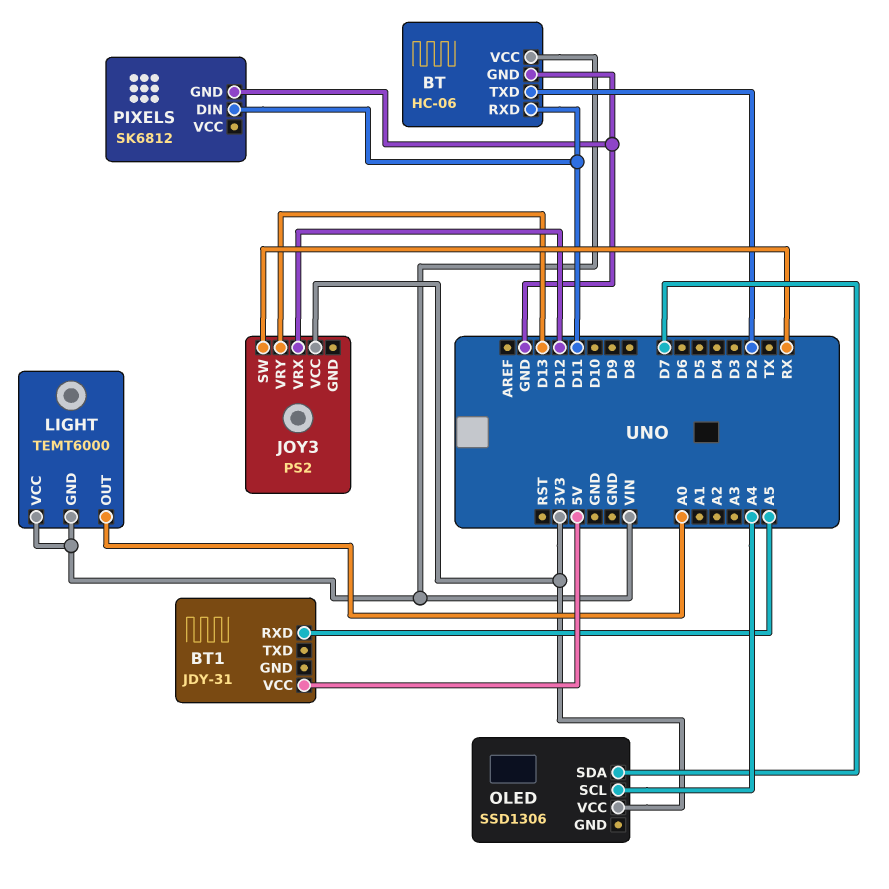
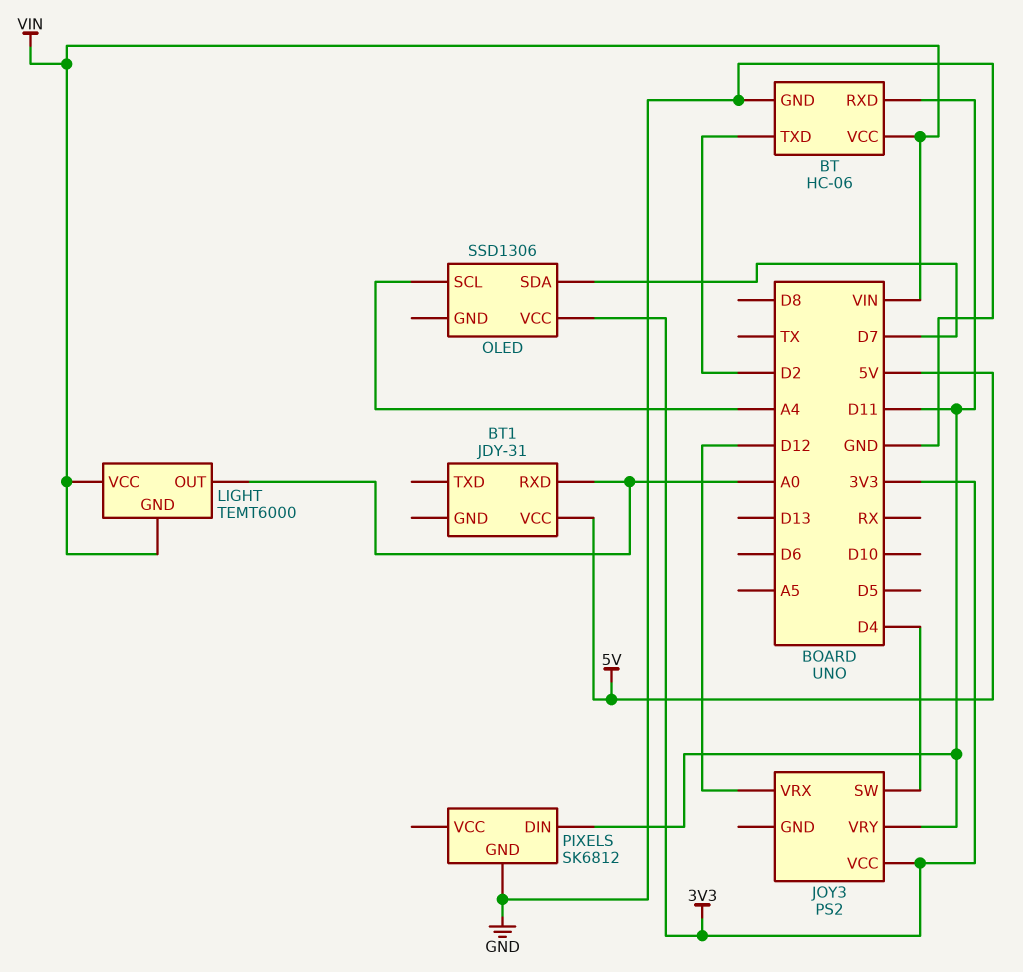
BT1 pin RXD: A5 -> A0
JOY3 pin SW: RX -> D4
JOY3 pin VRY: D13 -> D11

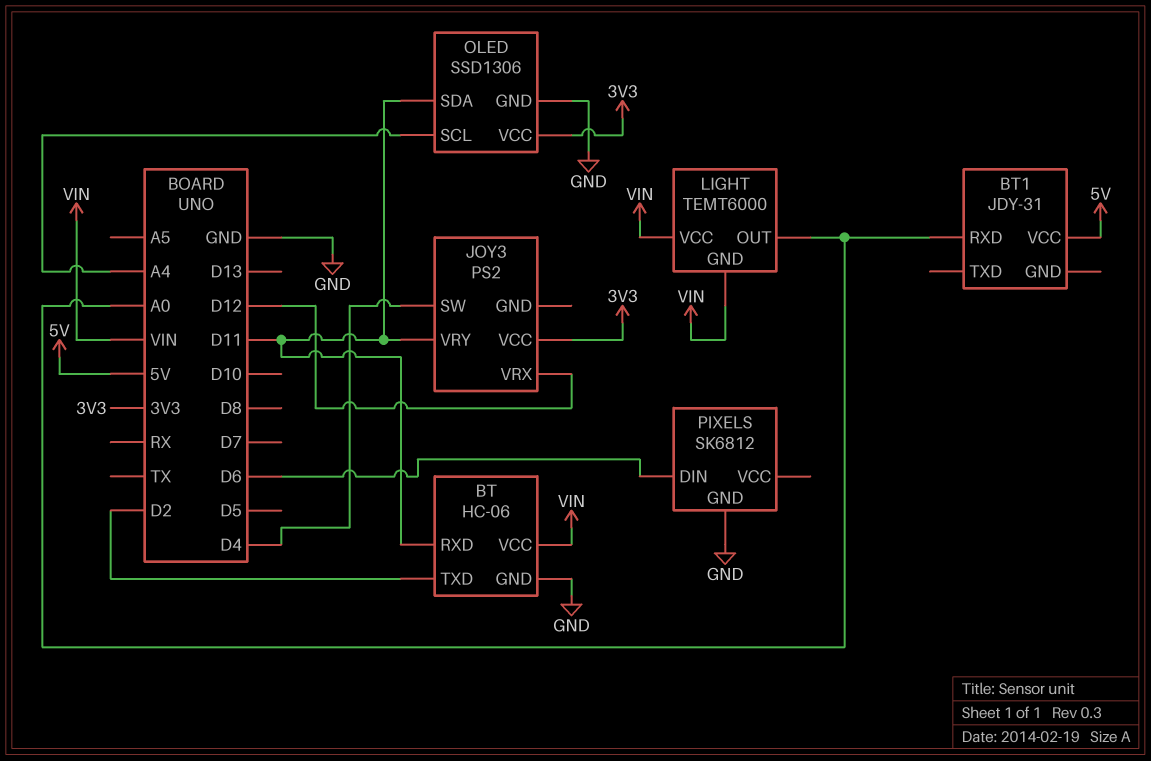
OLED pin GND: none -> GND
OLED pin SDA: D7 -> D11
PIXELS pin DIN: D11 -> D6

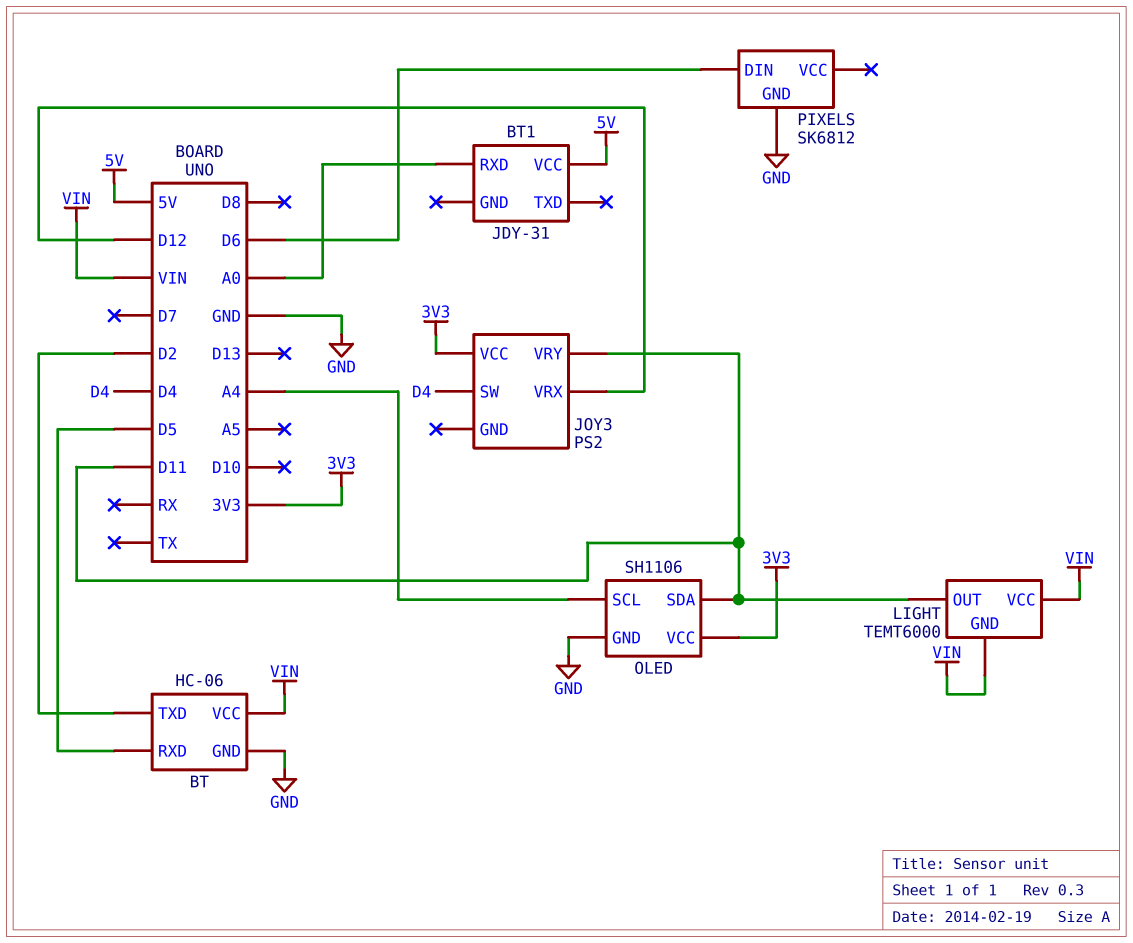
BT pin RXD: D11 -> D5
LIGHT pin OUT: A0 -> D11
OLED: SSD1306 -> SH1106

